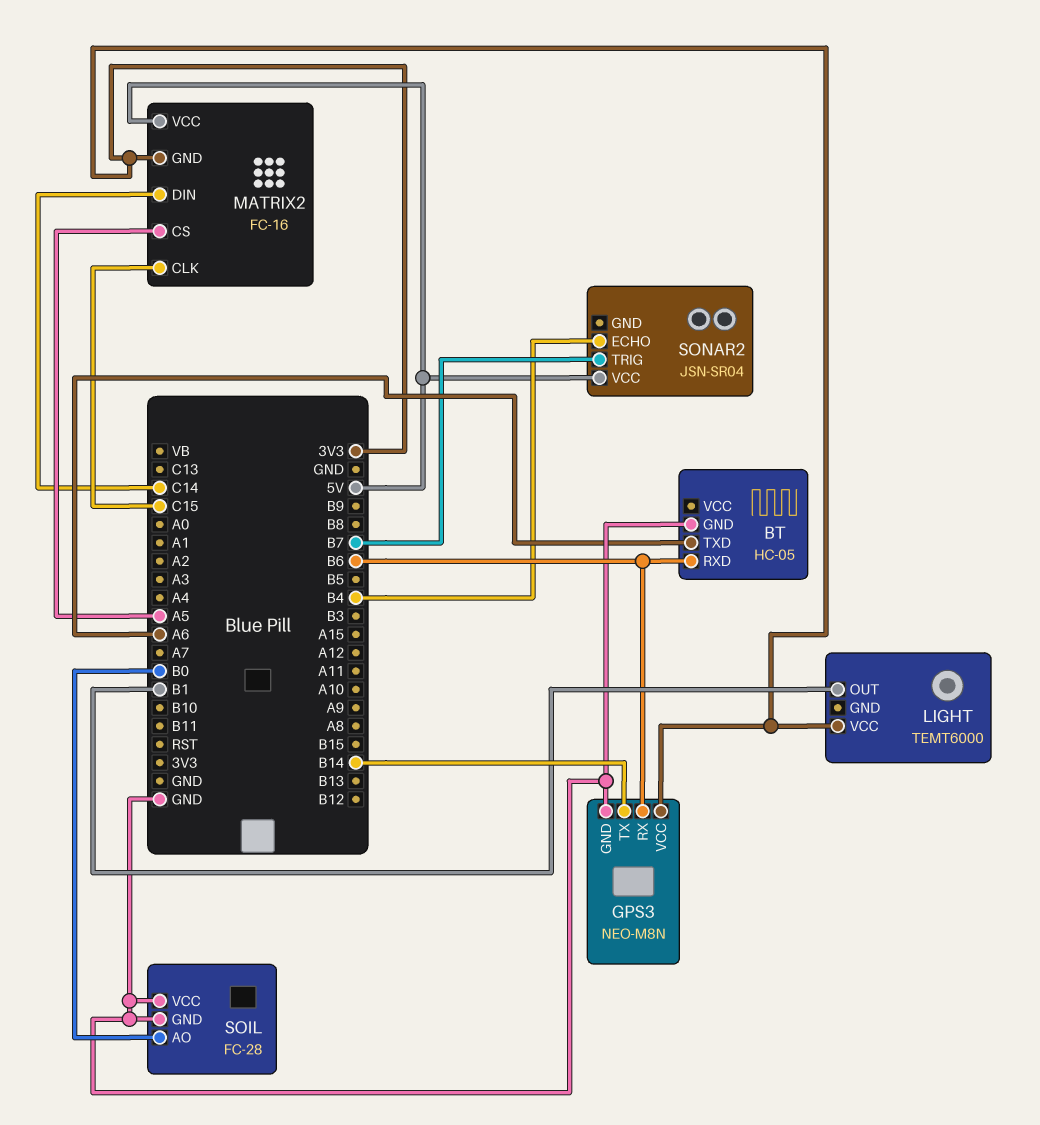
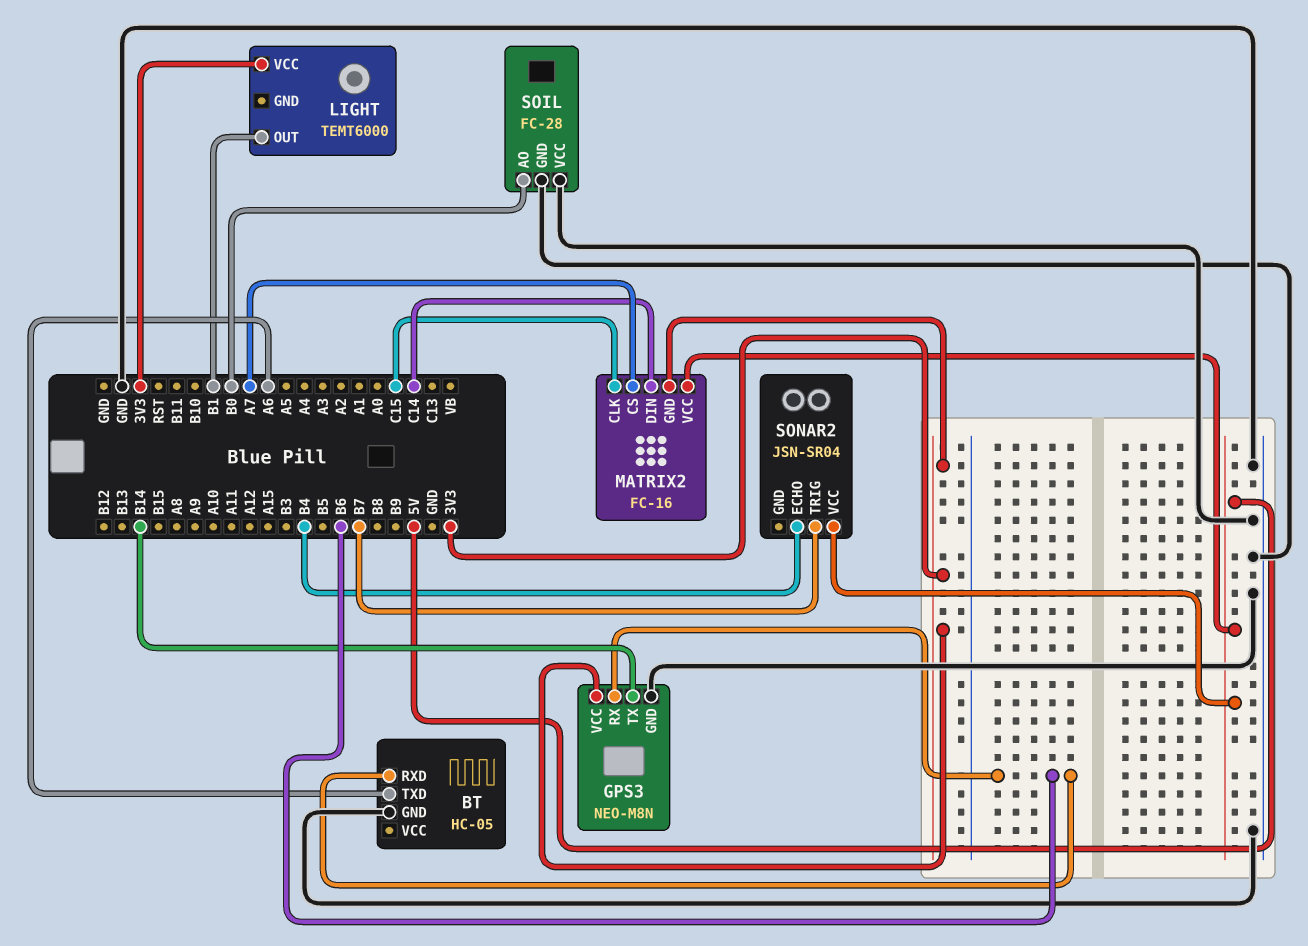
MATRIX2 pin CS: A5 -> A7

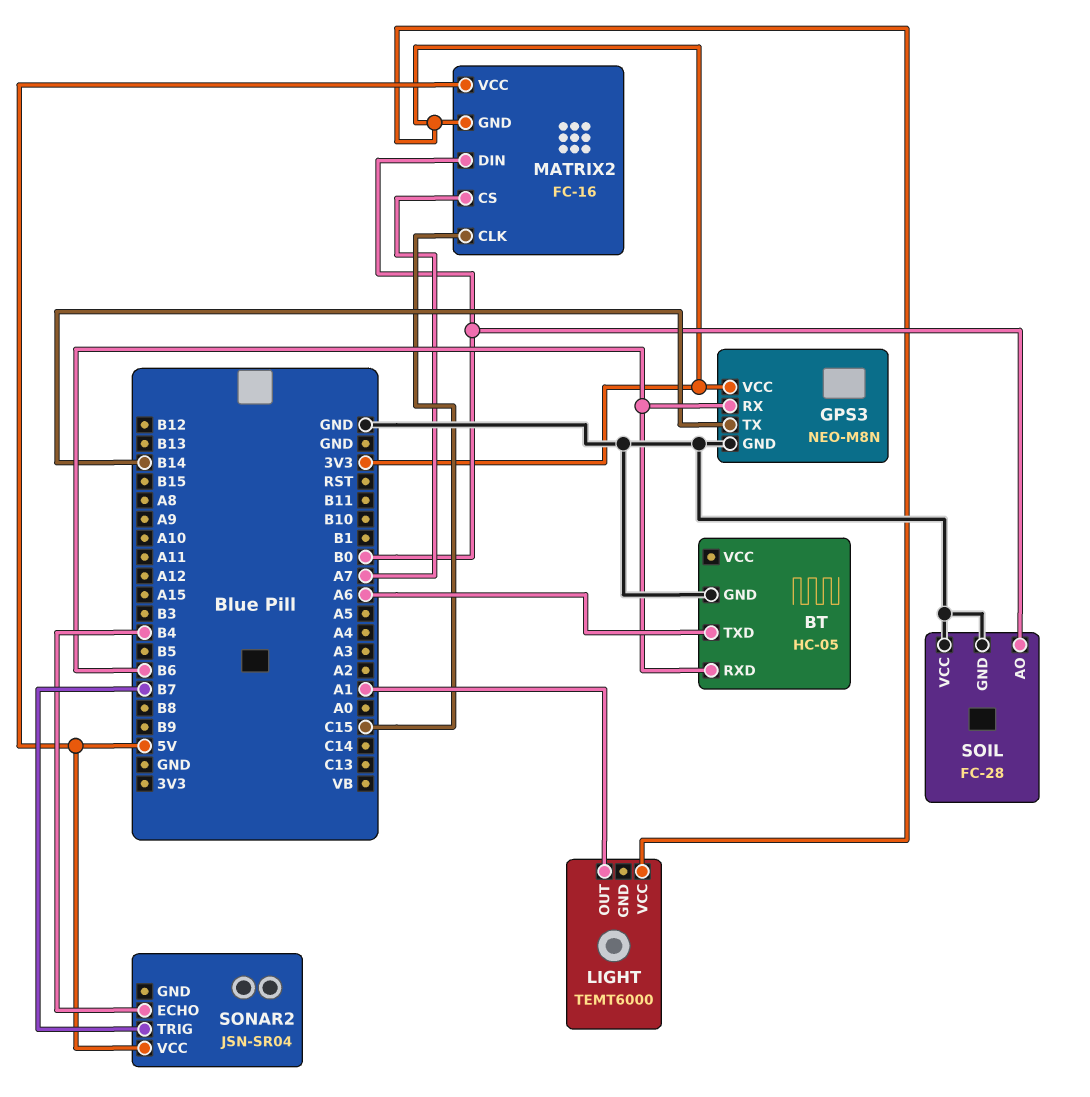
LIGHT pin OUT: B1 -> A1
MATRIX2 pin DIN: C14 -> B0

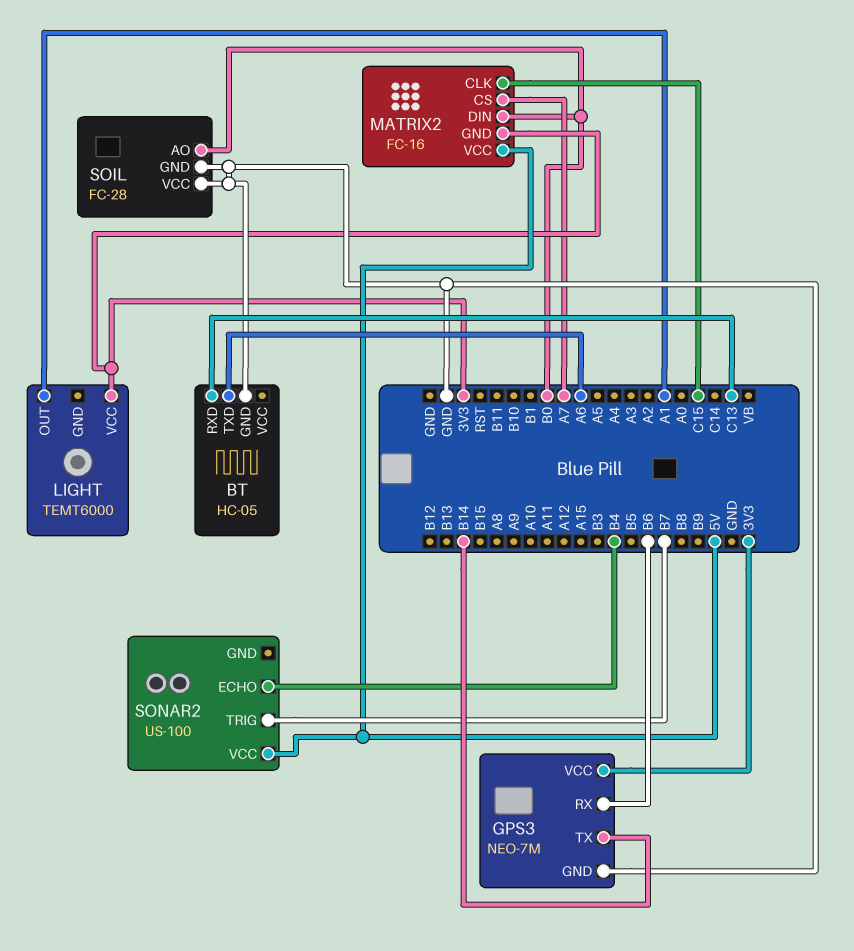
BT pin RXD: B6 -> C13
GPS3: NEO-M8N -> NEO-7M
SONAR2: JSN-SR04 -> US-100

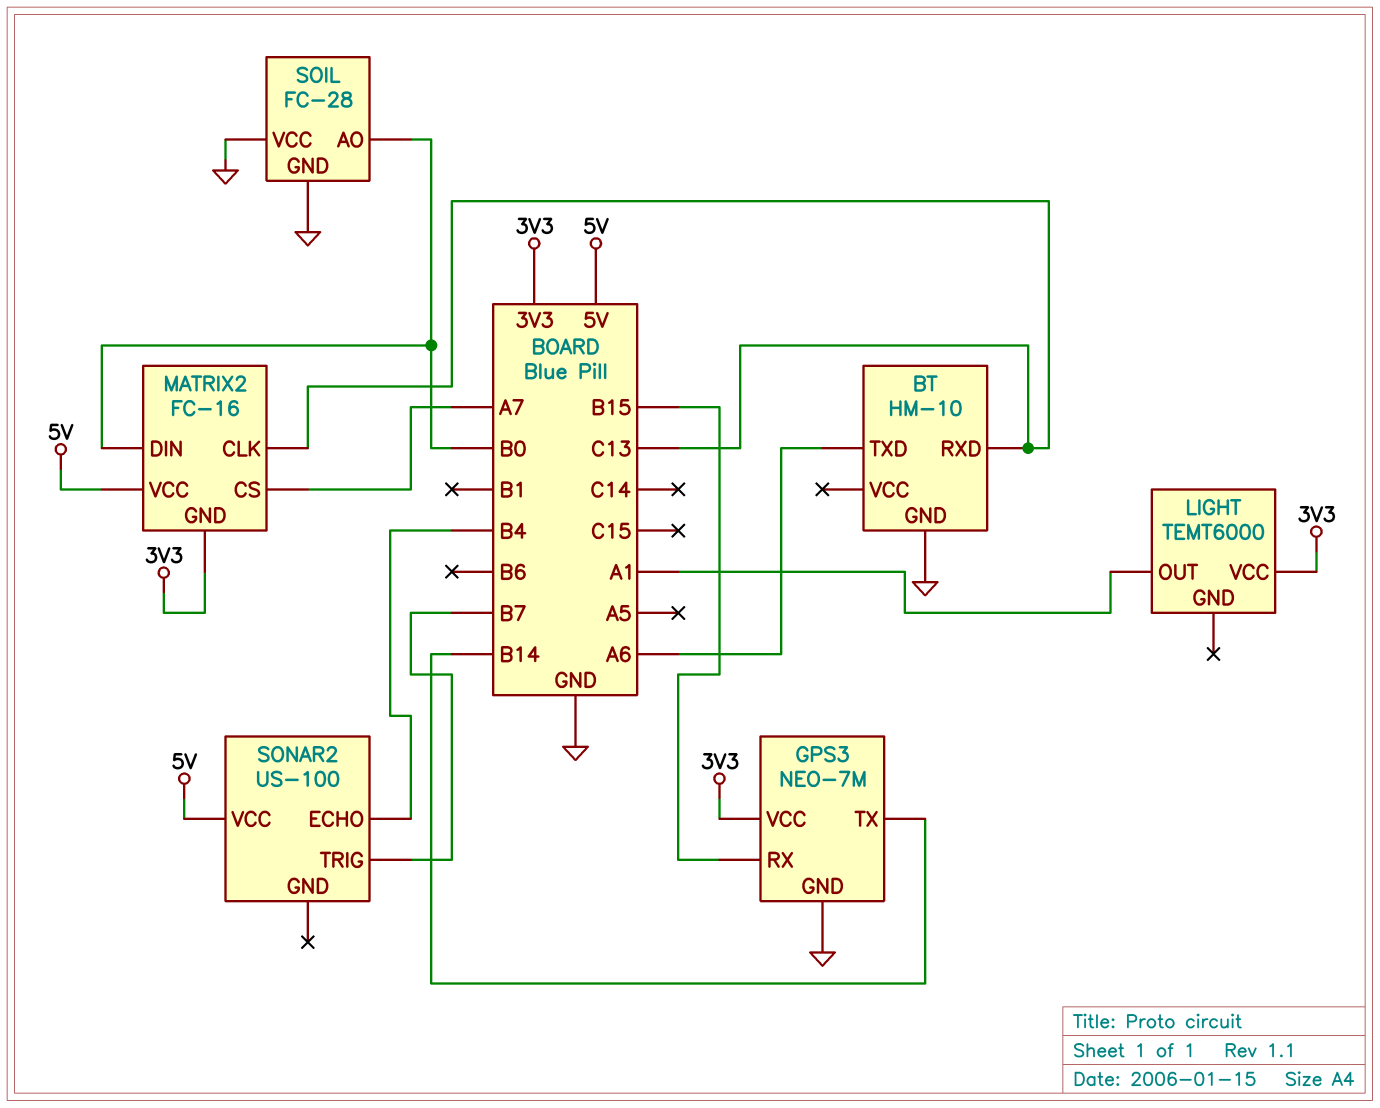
BT: HC-05 -> HM-10
GPS3 pin RX: B6 -> B15
MATRIX2 pin CLK: C15 -> C13

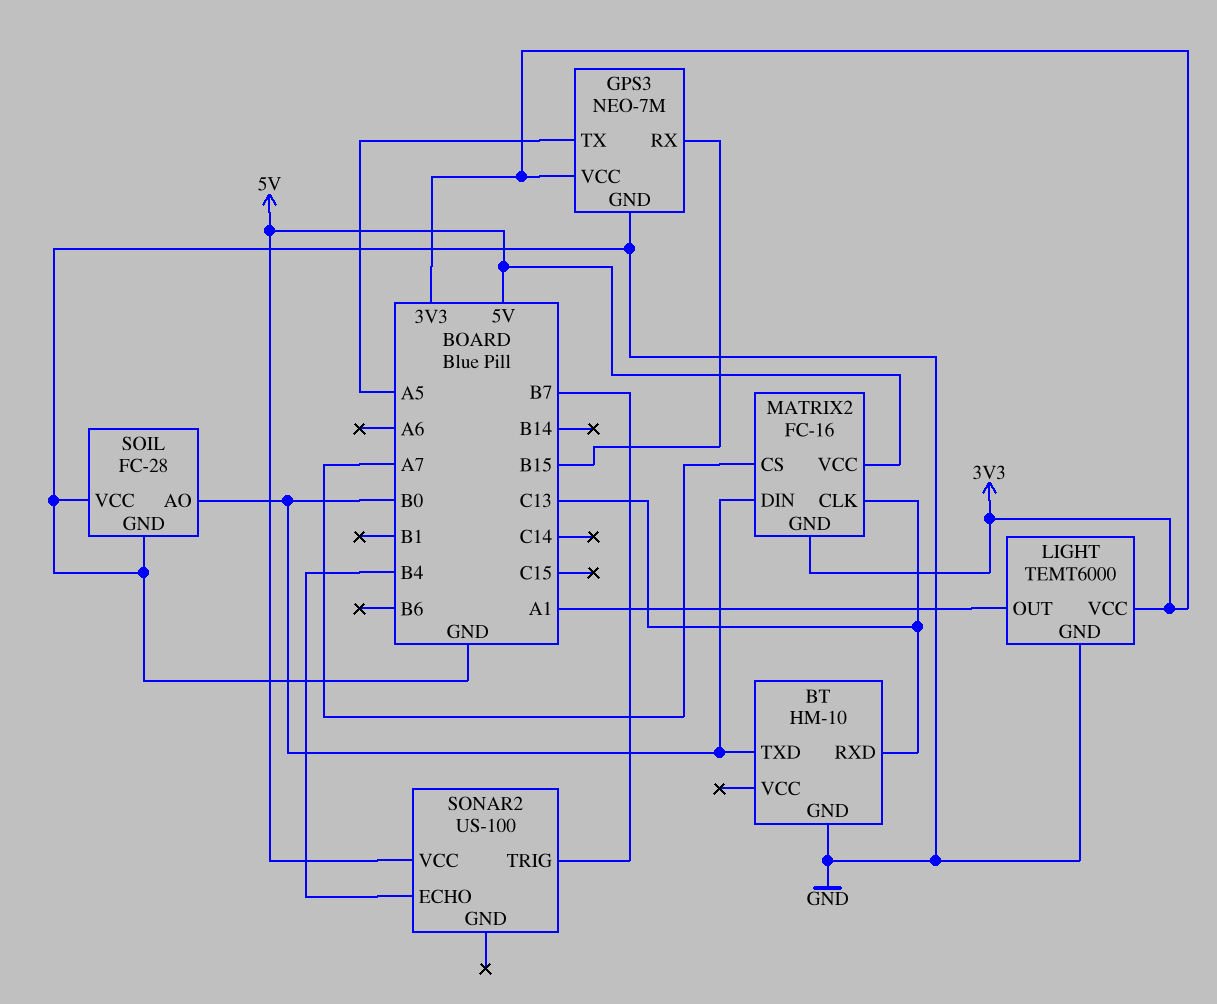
BT pin TXD: A6 -> B0
GPS3 pin TX: B14 -> A5
LIGHT pin GND: none -> GND

